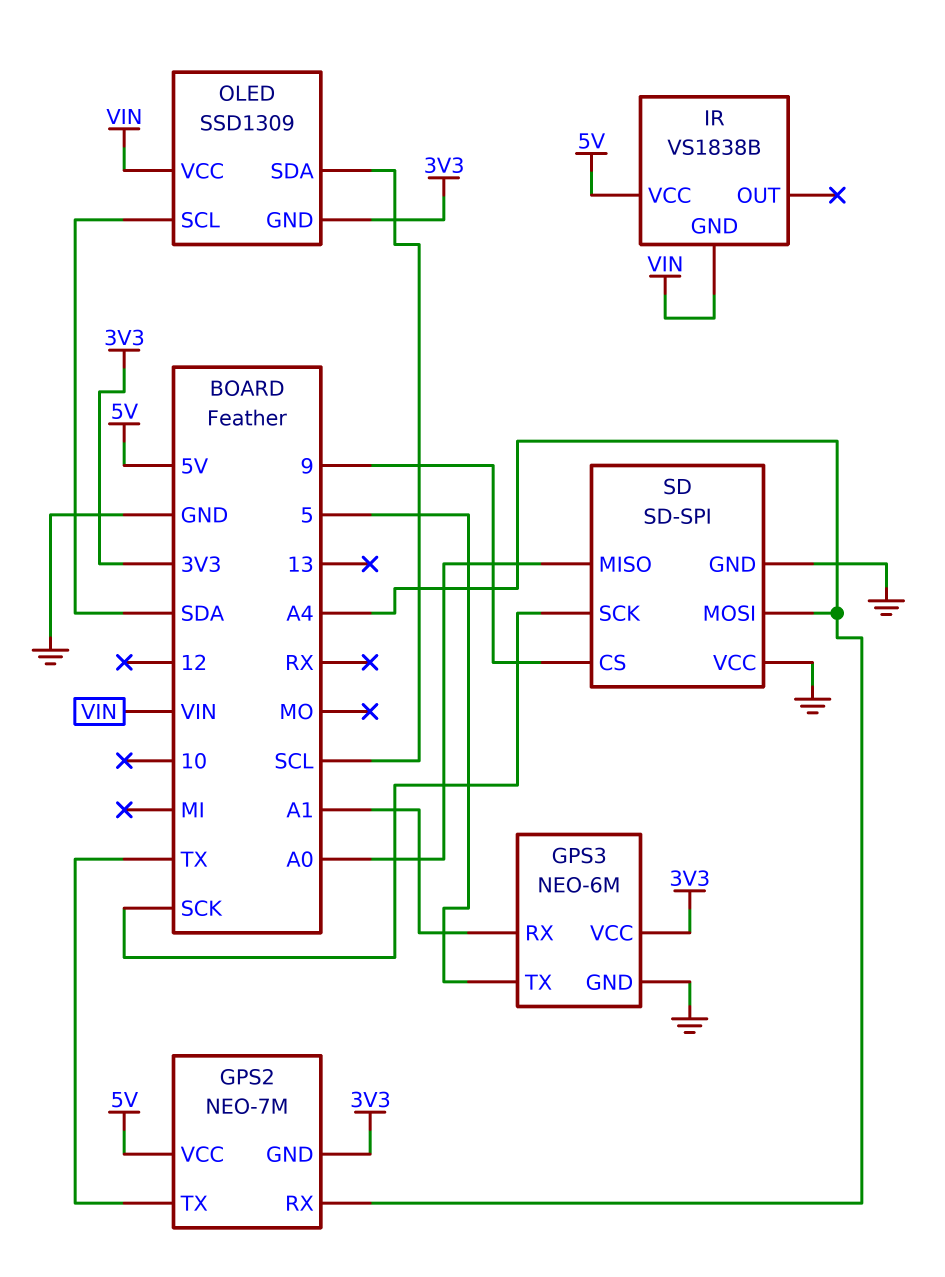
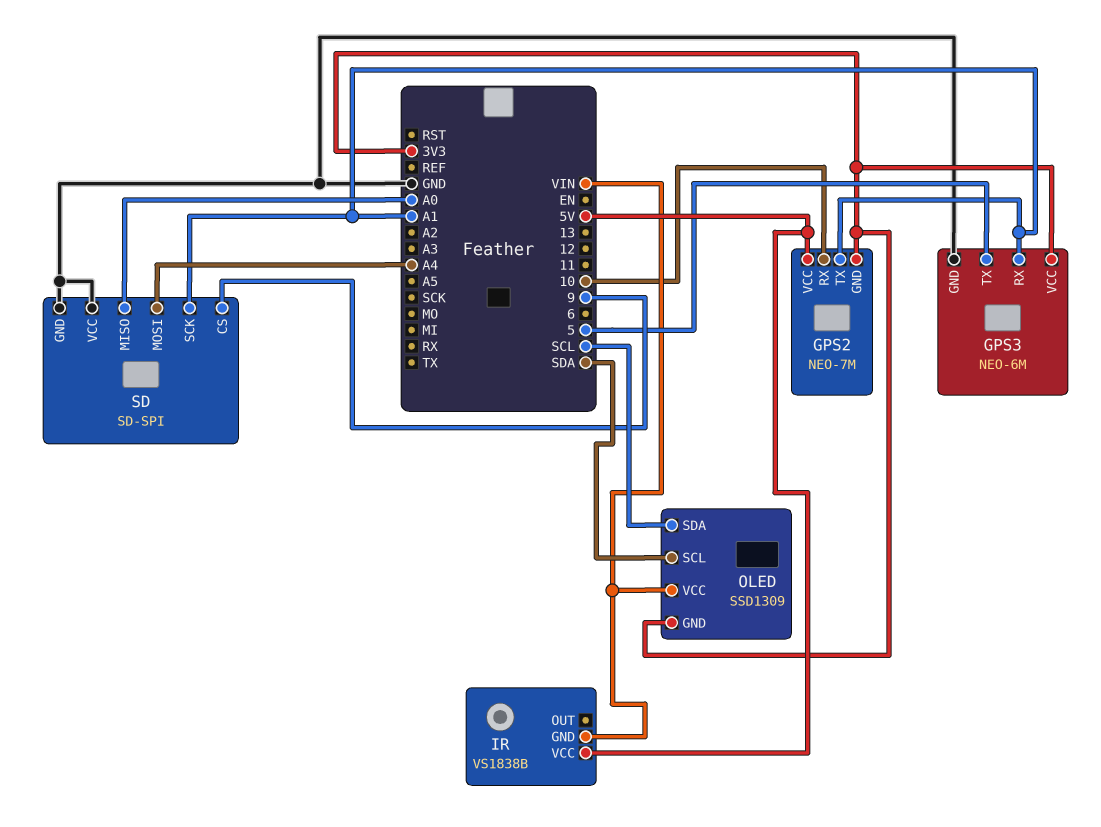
GPS2 pin RX: A4 -> 10
GPS2 pin TX: TX -> A1
SD pin SCK: SCK -> A1

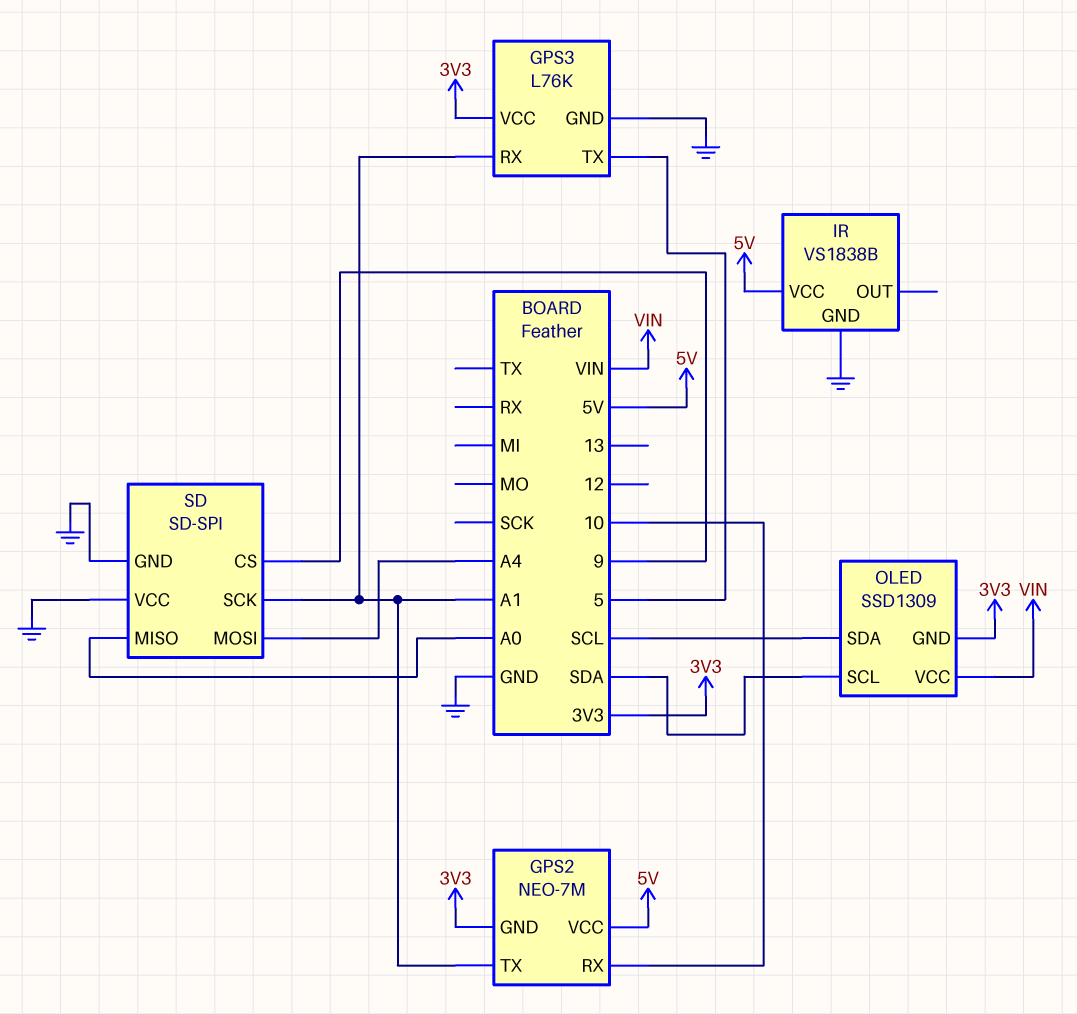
GPS3: NEO-6M -> L76K
IR pin GND: VIN -> GND

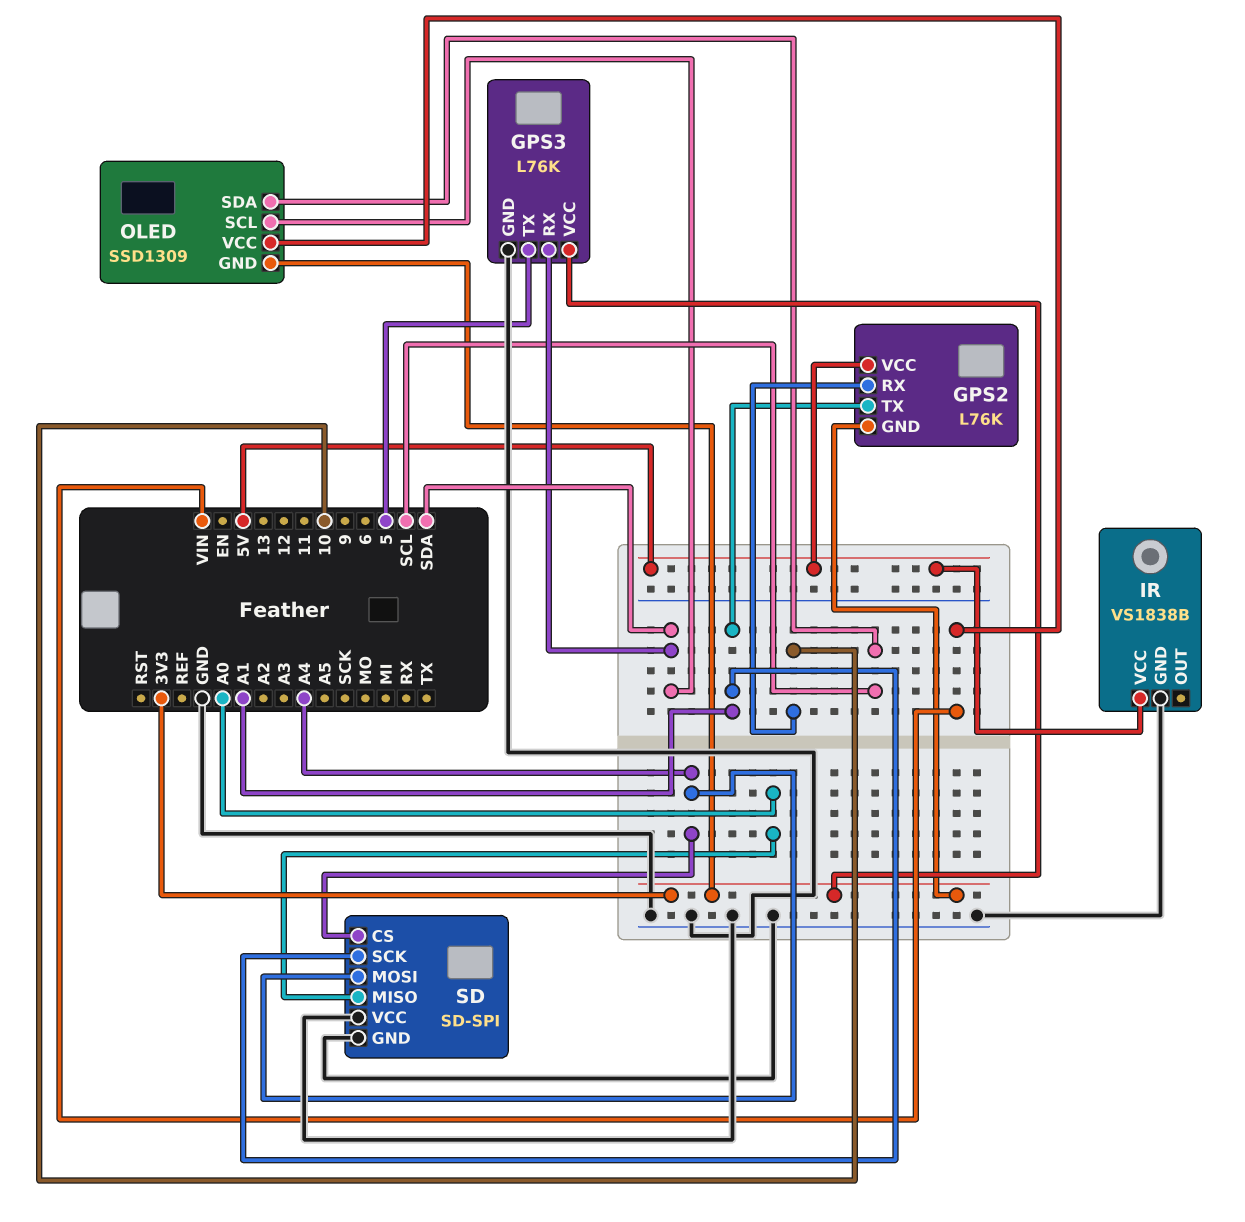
GPS2: NEO-7M -> L76K
GPS3 pin RX: A1 -> SDA
SD pin CS: 9 -> A4

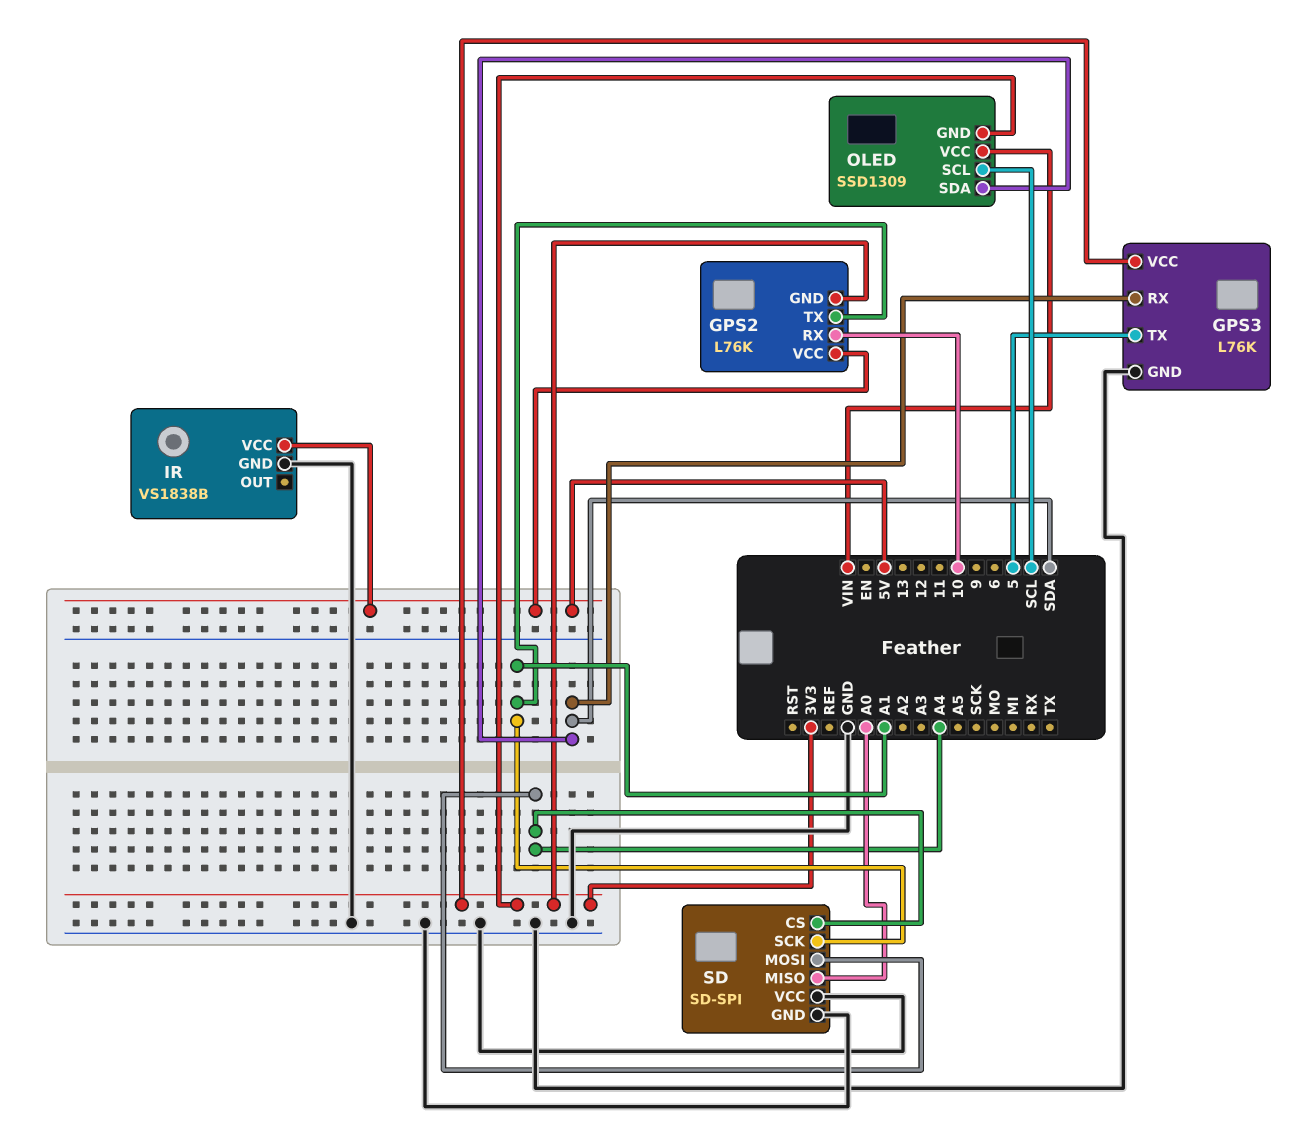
OLED pin SCL: SDA -> SCL
OLED pin SDA: SCL -> SDA

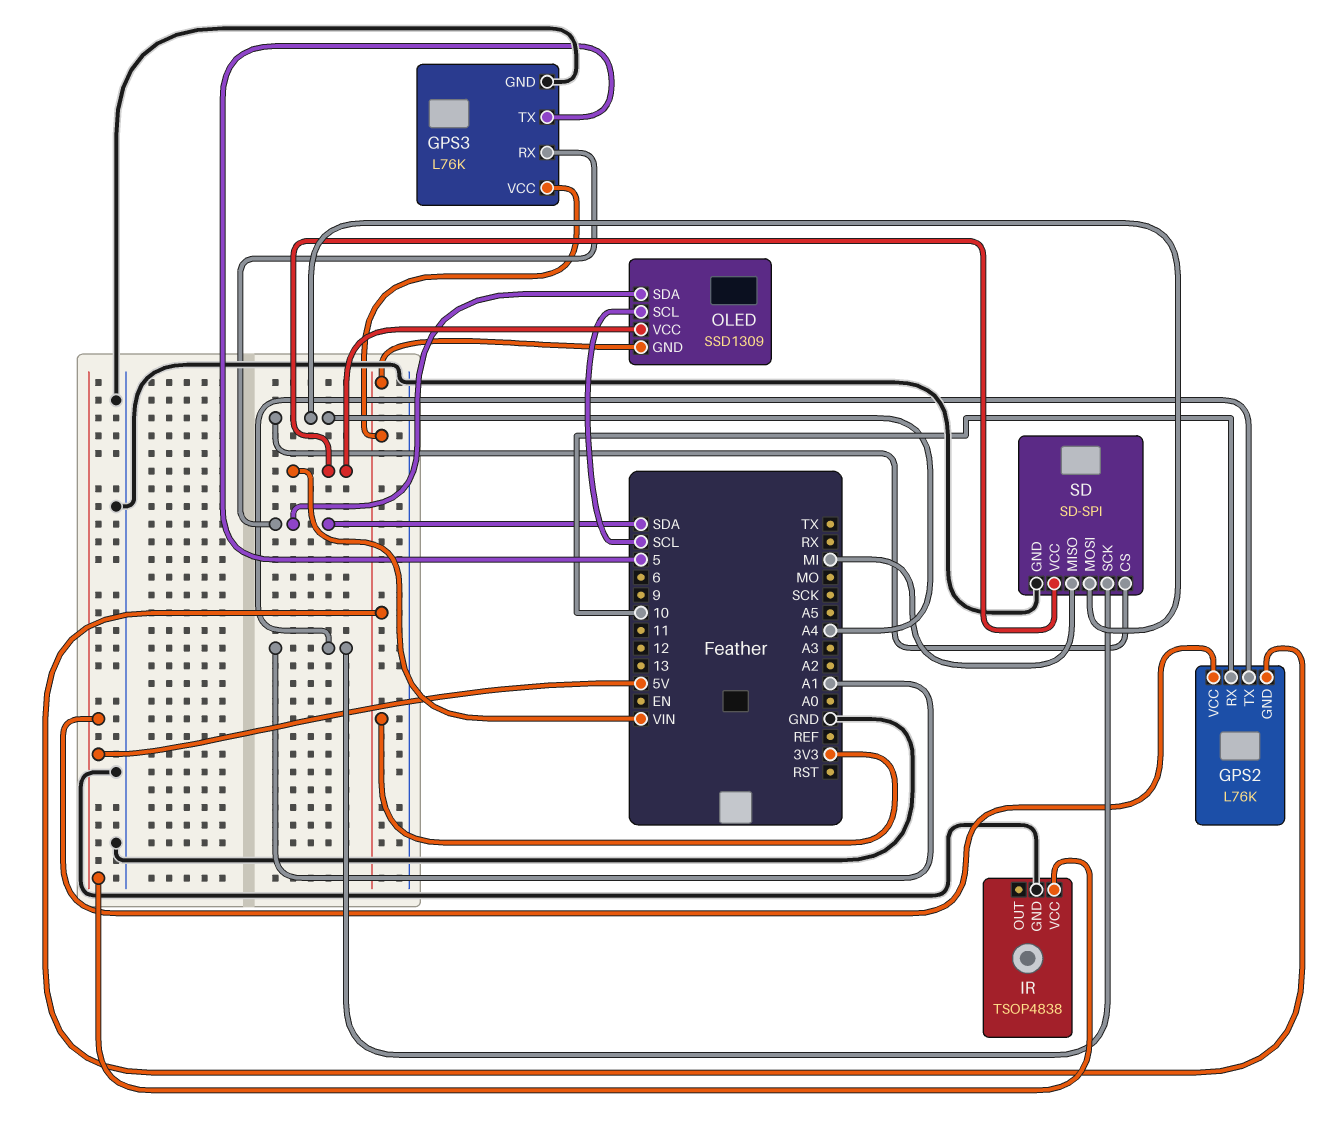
IR: VS1838B -> TSOP4838
SD pin MISO: A0 -> MI
SD pin VCC: GND -> VIN

